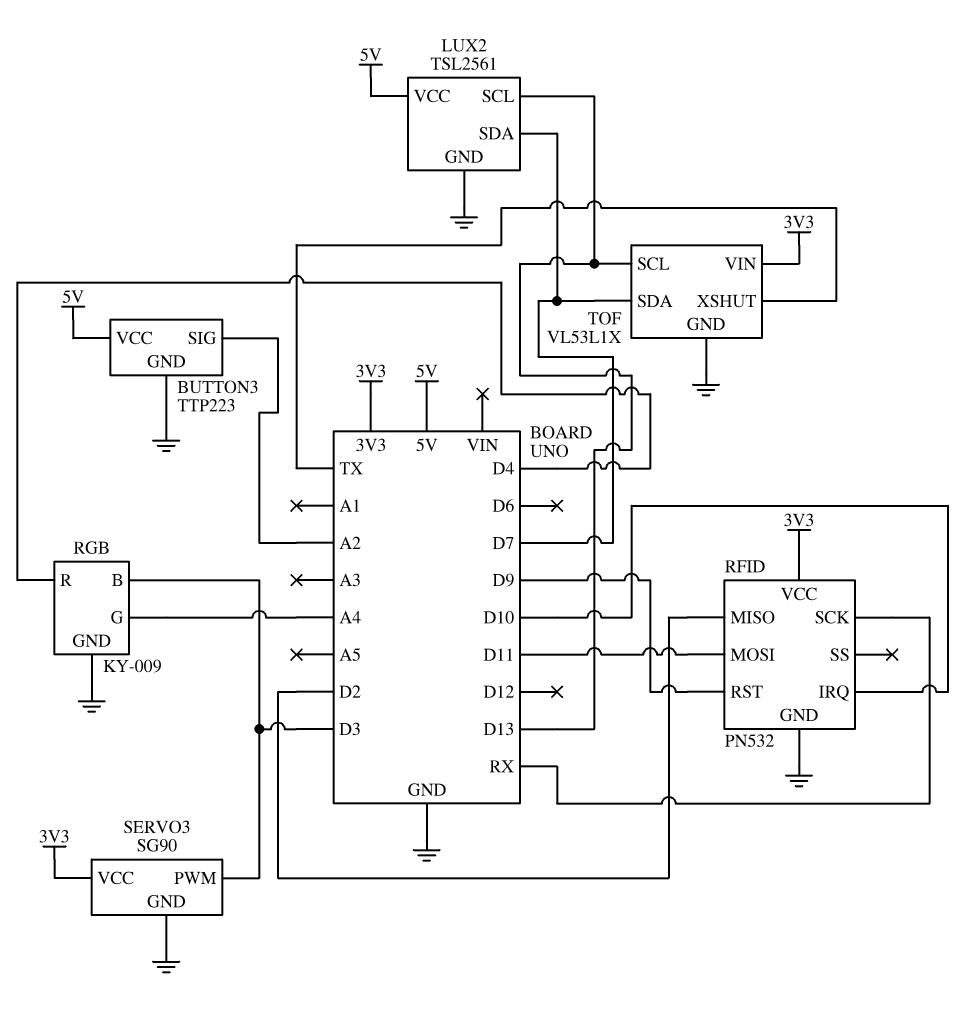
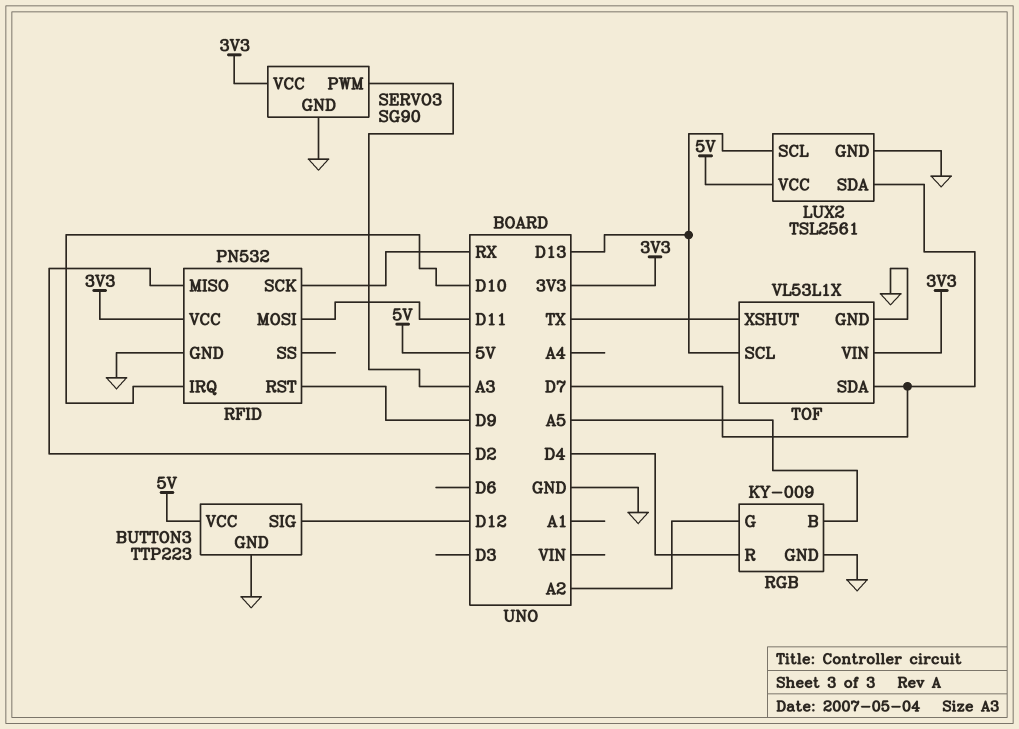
BUTTON3 pin SIG: A2 -> D12
RGB pin B: D3 -> A5
RGB pin G: A4 -> A2
SERVO3 pin PWM: D3 -> A3

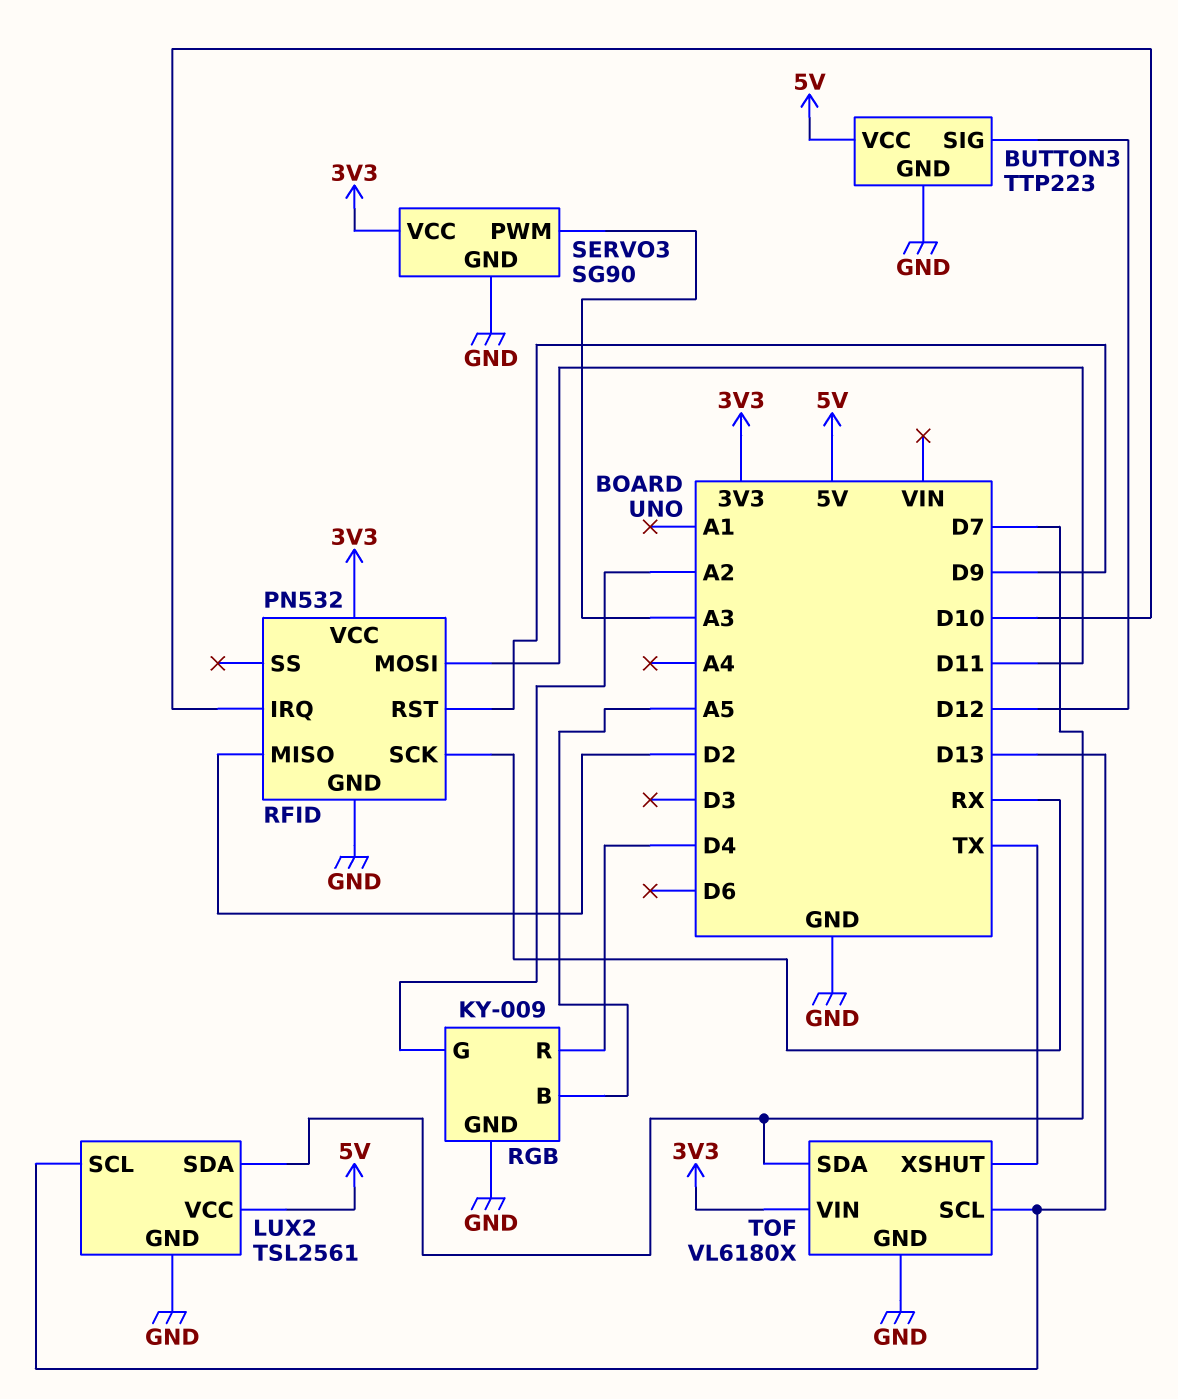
TOF: VL53L1X -> VL6180X

